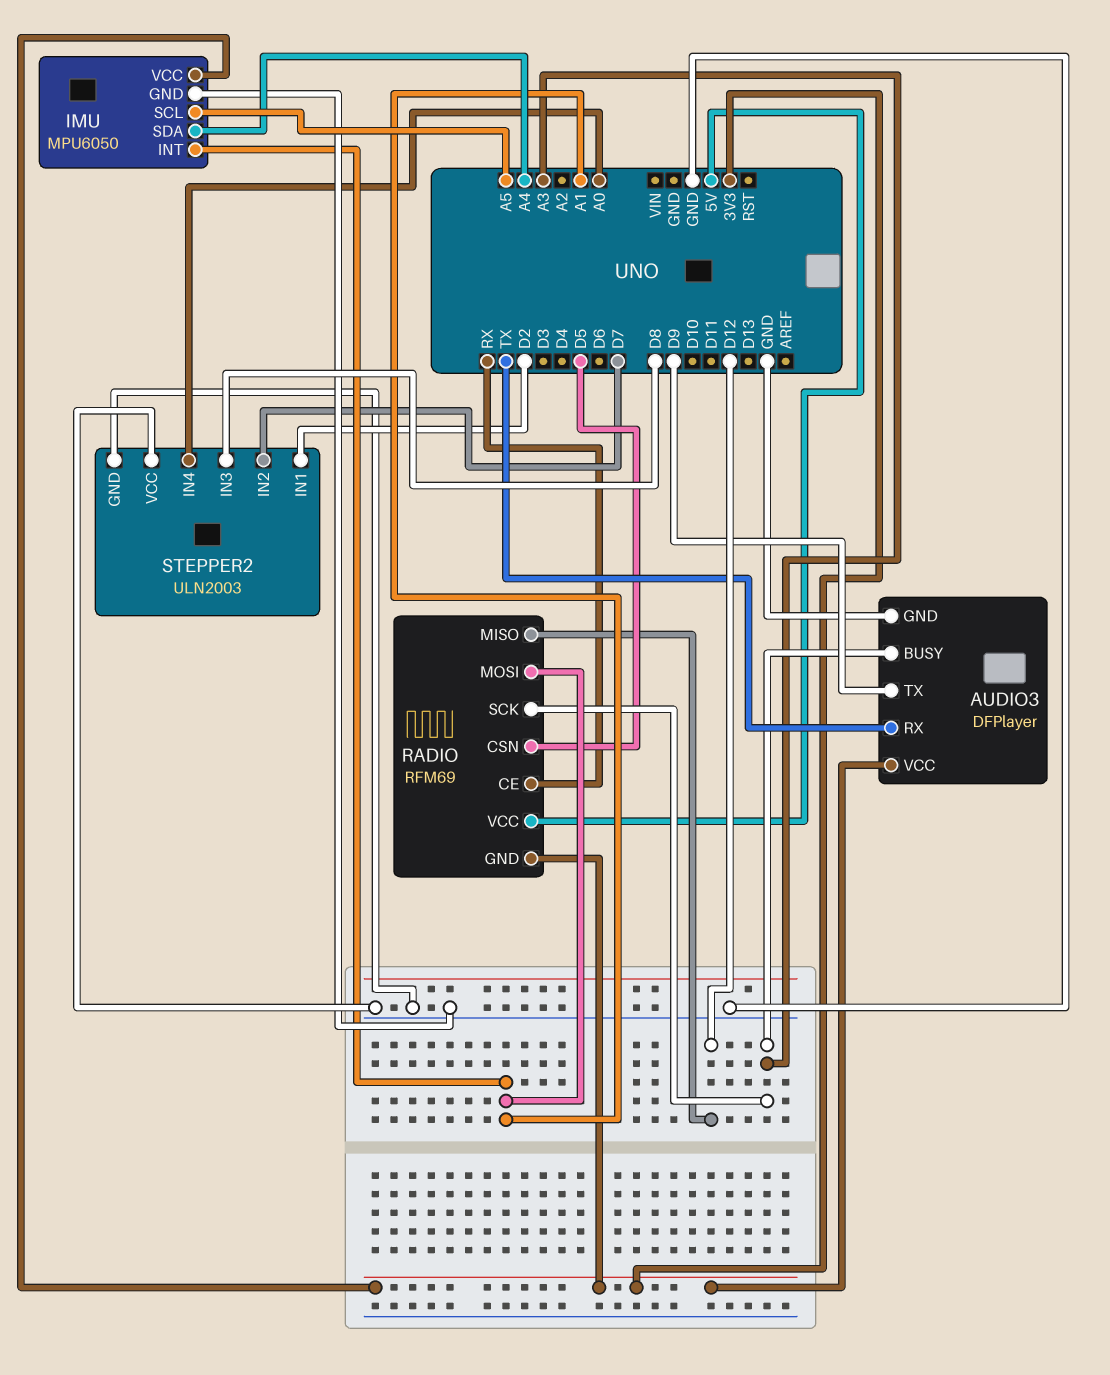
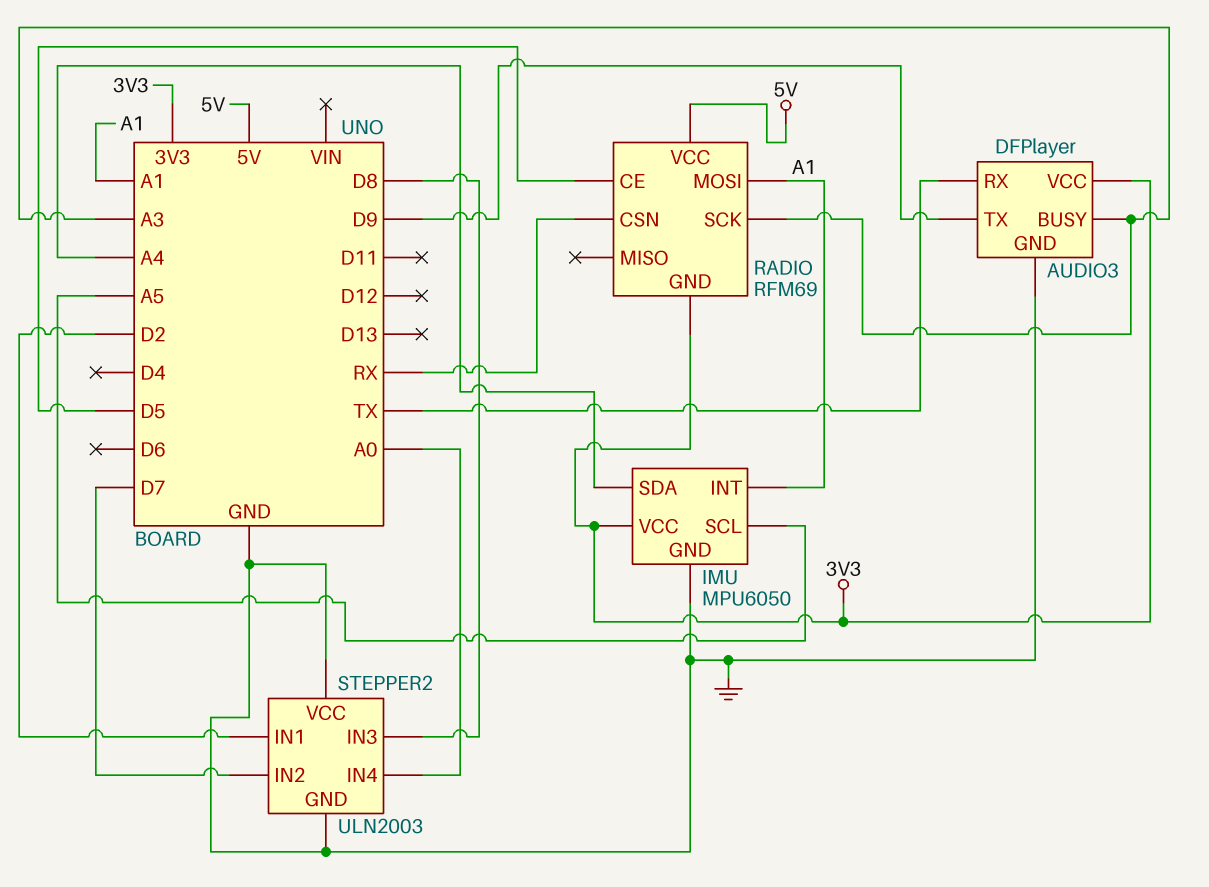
RADIO pin CE: RX -> D5
RADIO pin CSN: D5 -> RX
RADIO pin MISO: D12 -> none

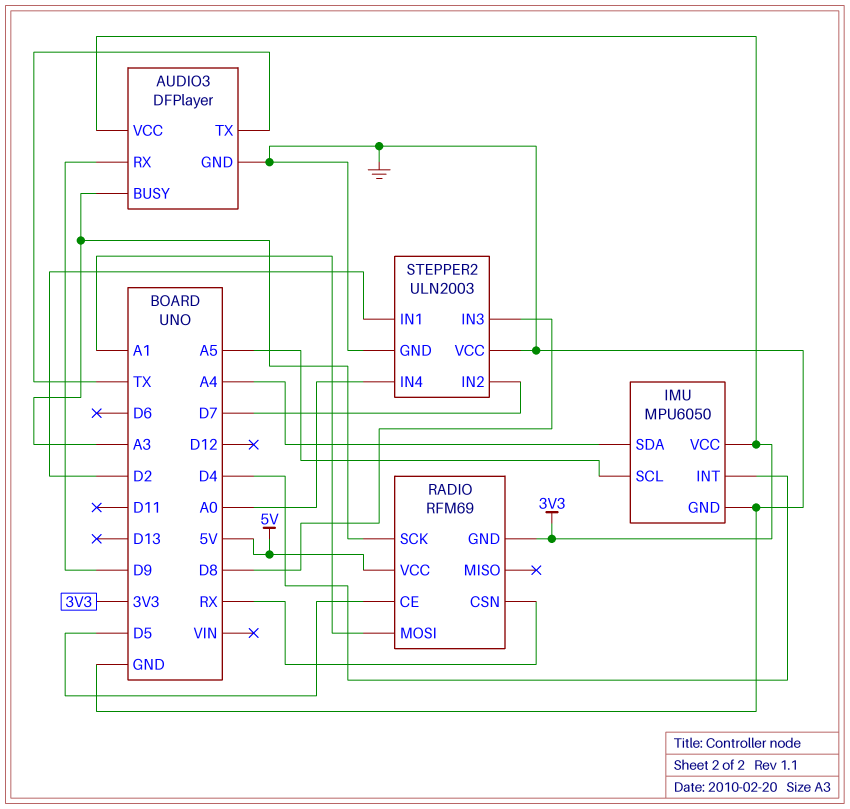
AUDIO3 pin RX: TX -> D9
AUDIO3 pin TX: D9 -> TX
IMU pin INT: A1 -> D4

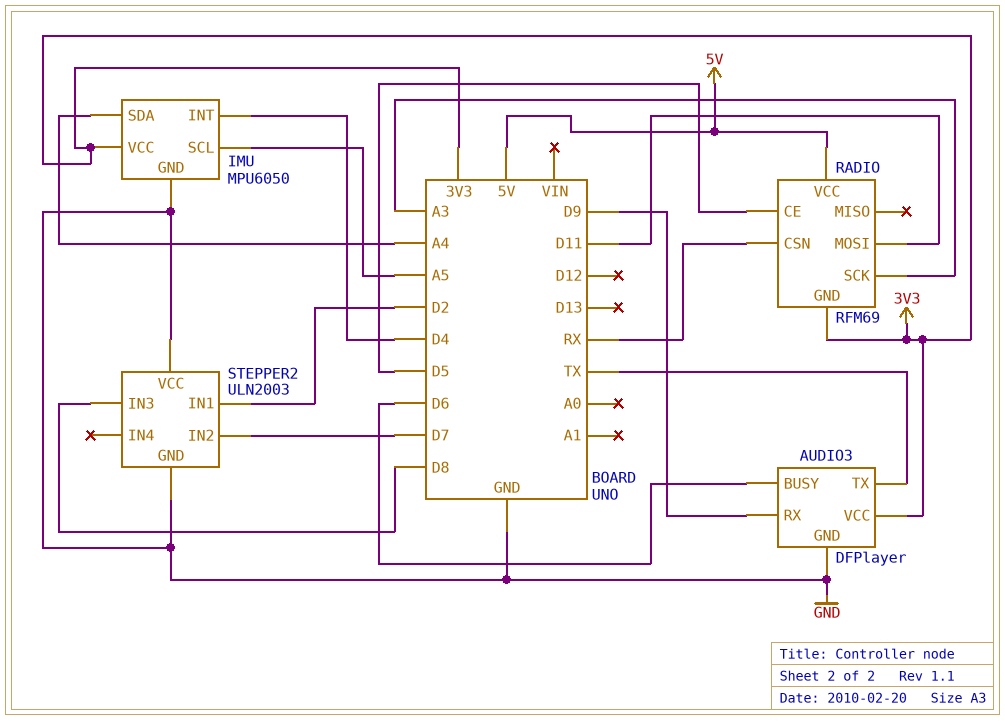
AUDIO3 pin BUSY: A3 -> D6
RADIO pin MOSI: A1 -> D11
STEPPER2 pin IN4: A0 -> none

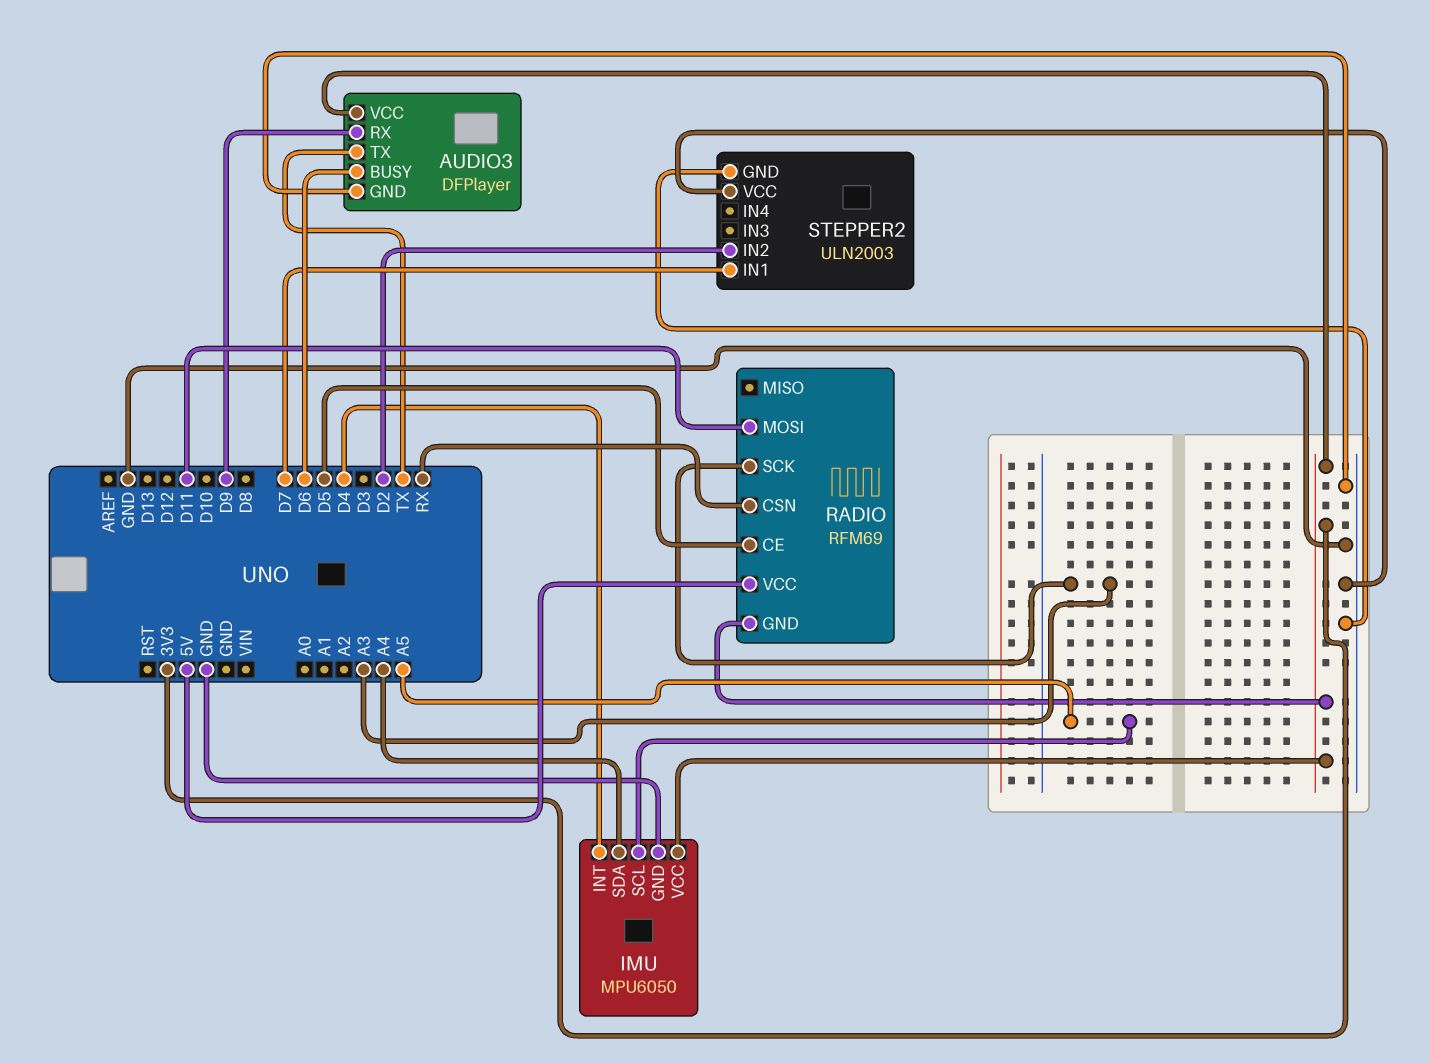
STEPPER2 pin IN1: D2 -> D7
STEPPER2 pin IN2: D7 -> D2
STEPPER2 pin IN3: D8 -> none

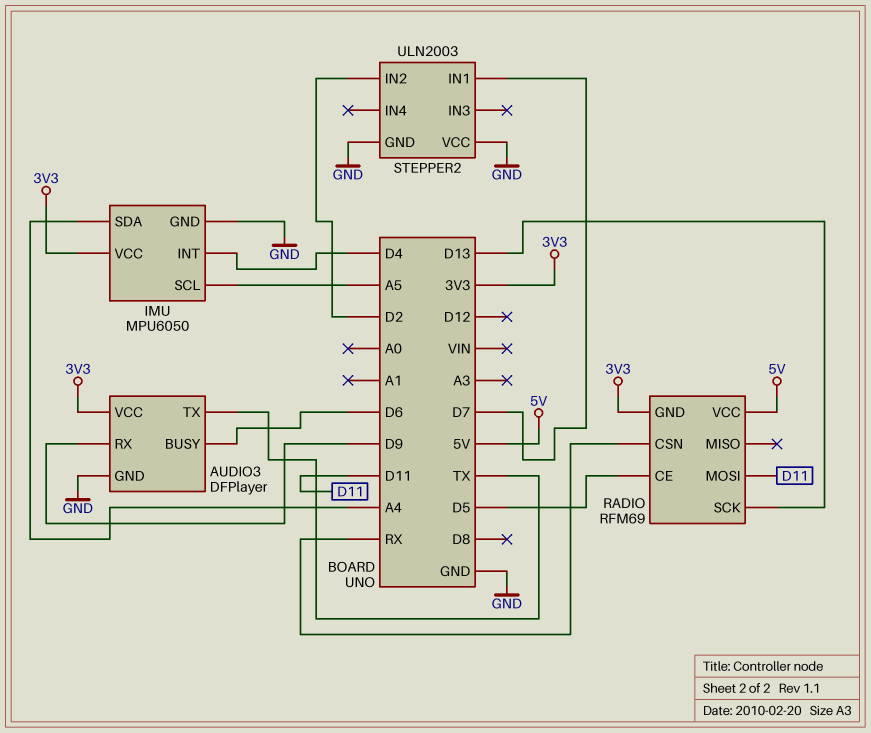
RADIO pin SCK: A3 -> D13

